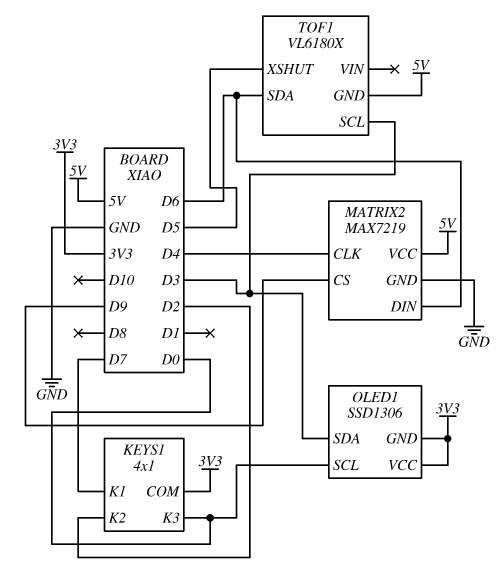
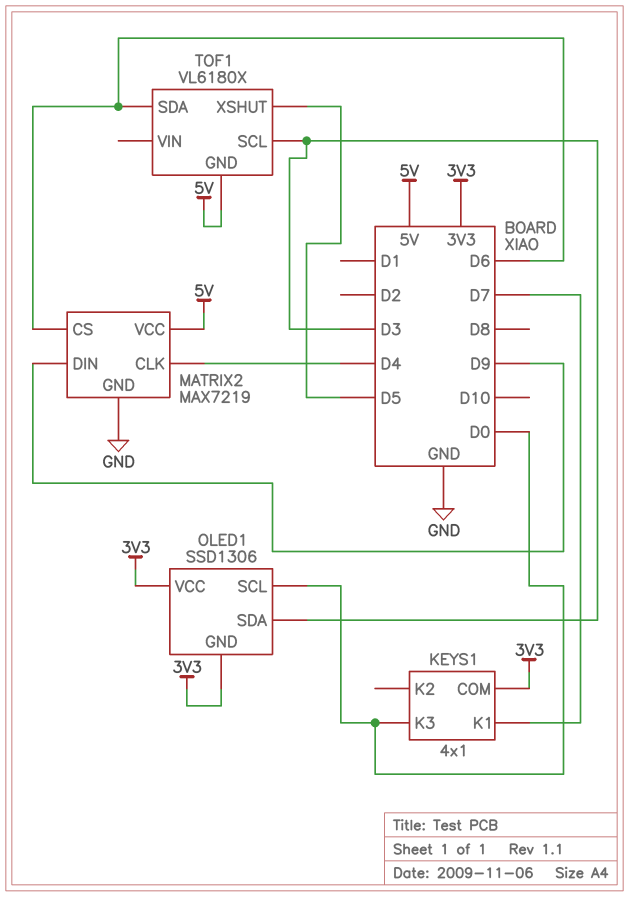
KEYS1 pin K2: D2 -> none
MATRIX2 pin CS: D9 -> D6
MATRIX2 pin DIN: D6 -> D9

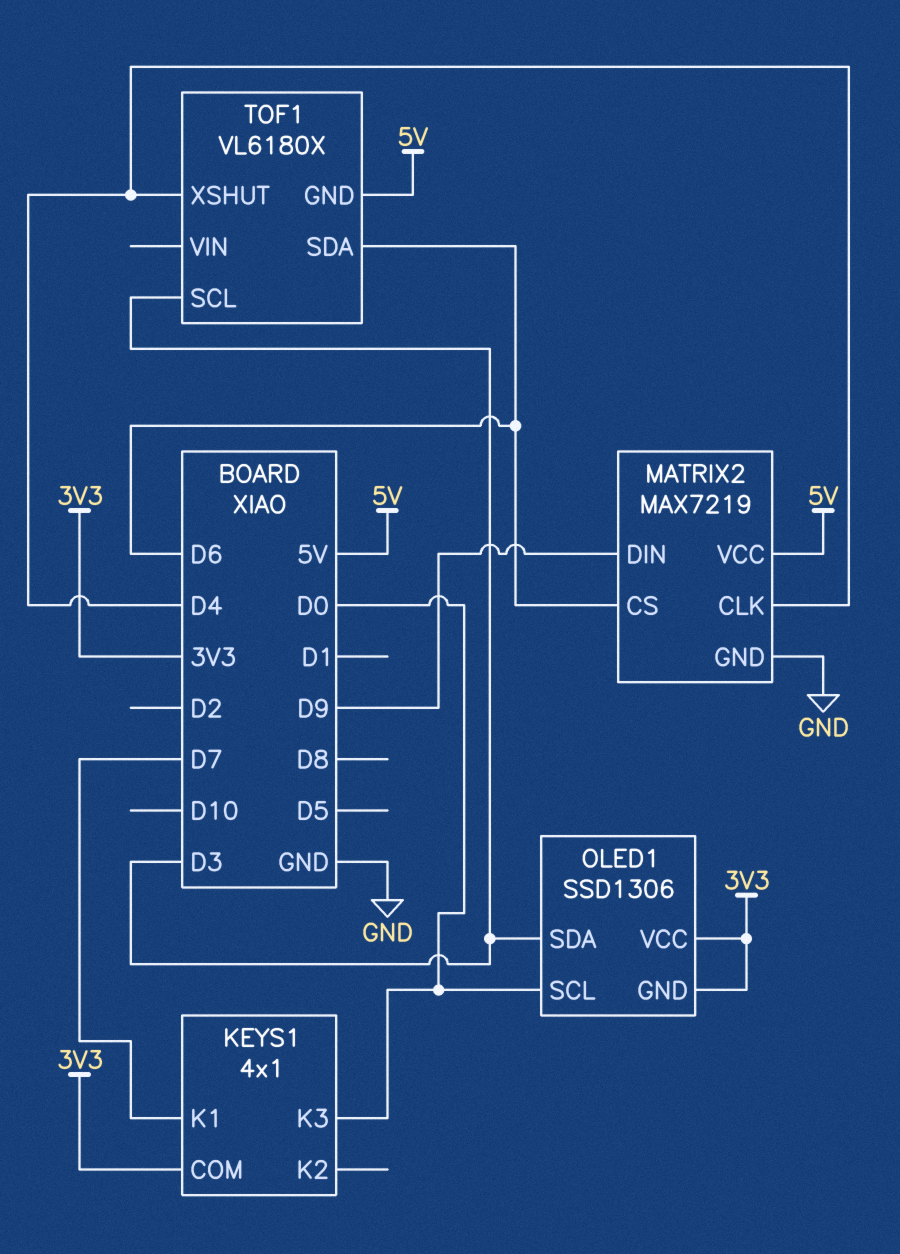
TOF1 pin XSHUT: D5 -> D4

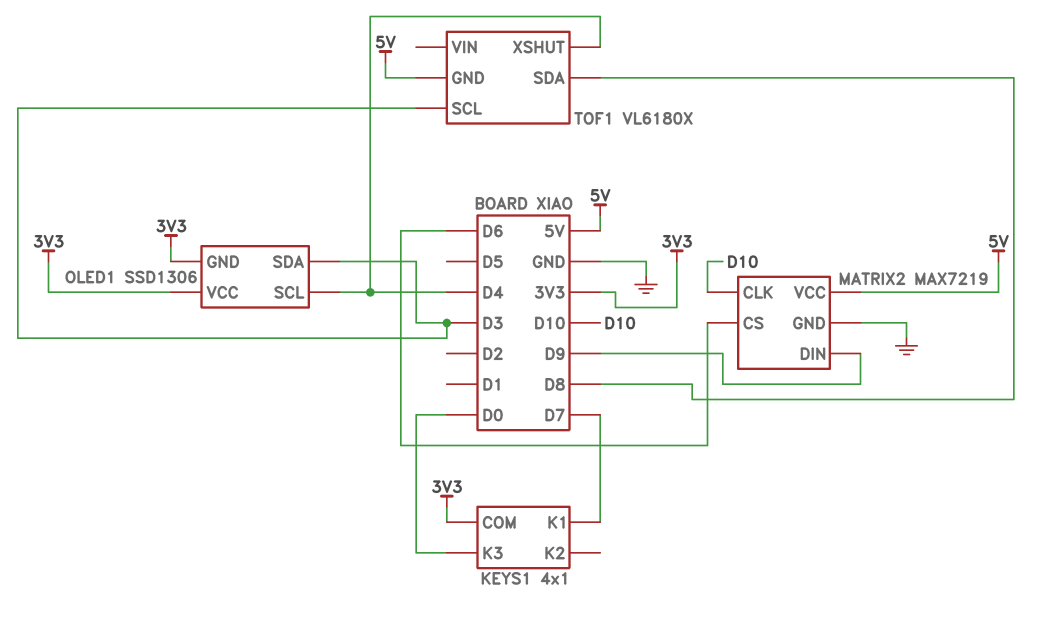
MATRIX2 pin CLK: D4 -> D10
OLED1 pin SCL: D0 -> D4
TOF1 pin SDA: D6 -> D8

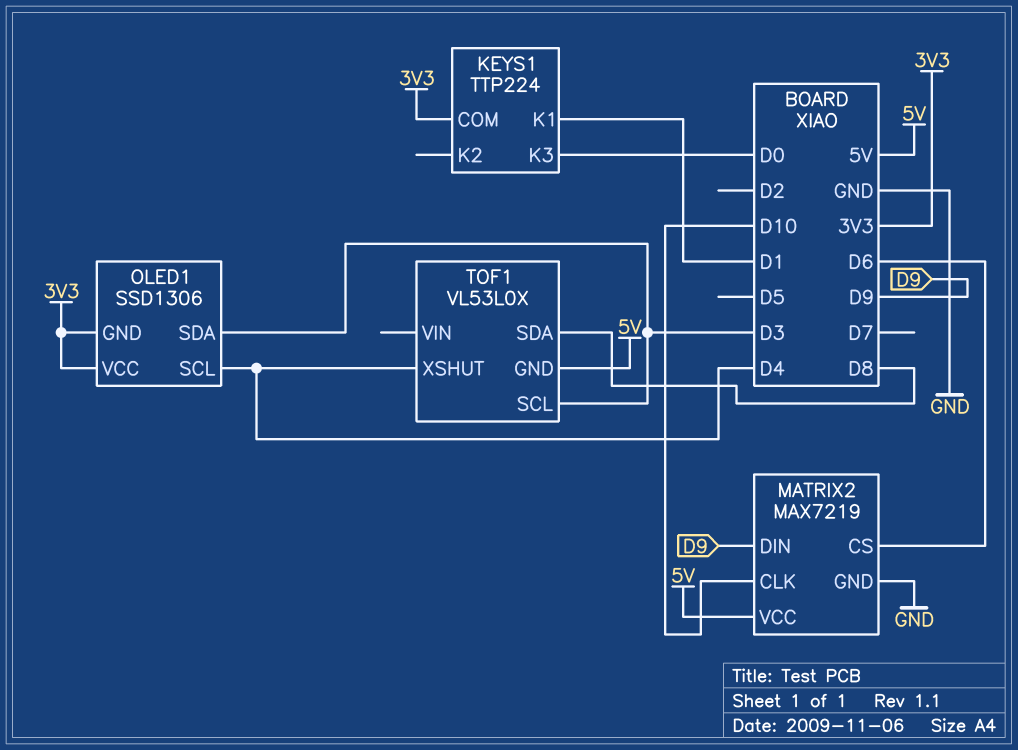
KEYS1: 4x1 -> TTP224
KEYS1 pin K1: D7 -> D1
TOF1: VL6180X -> VL53L0X

